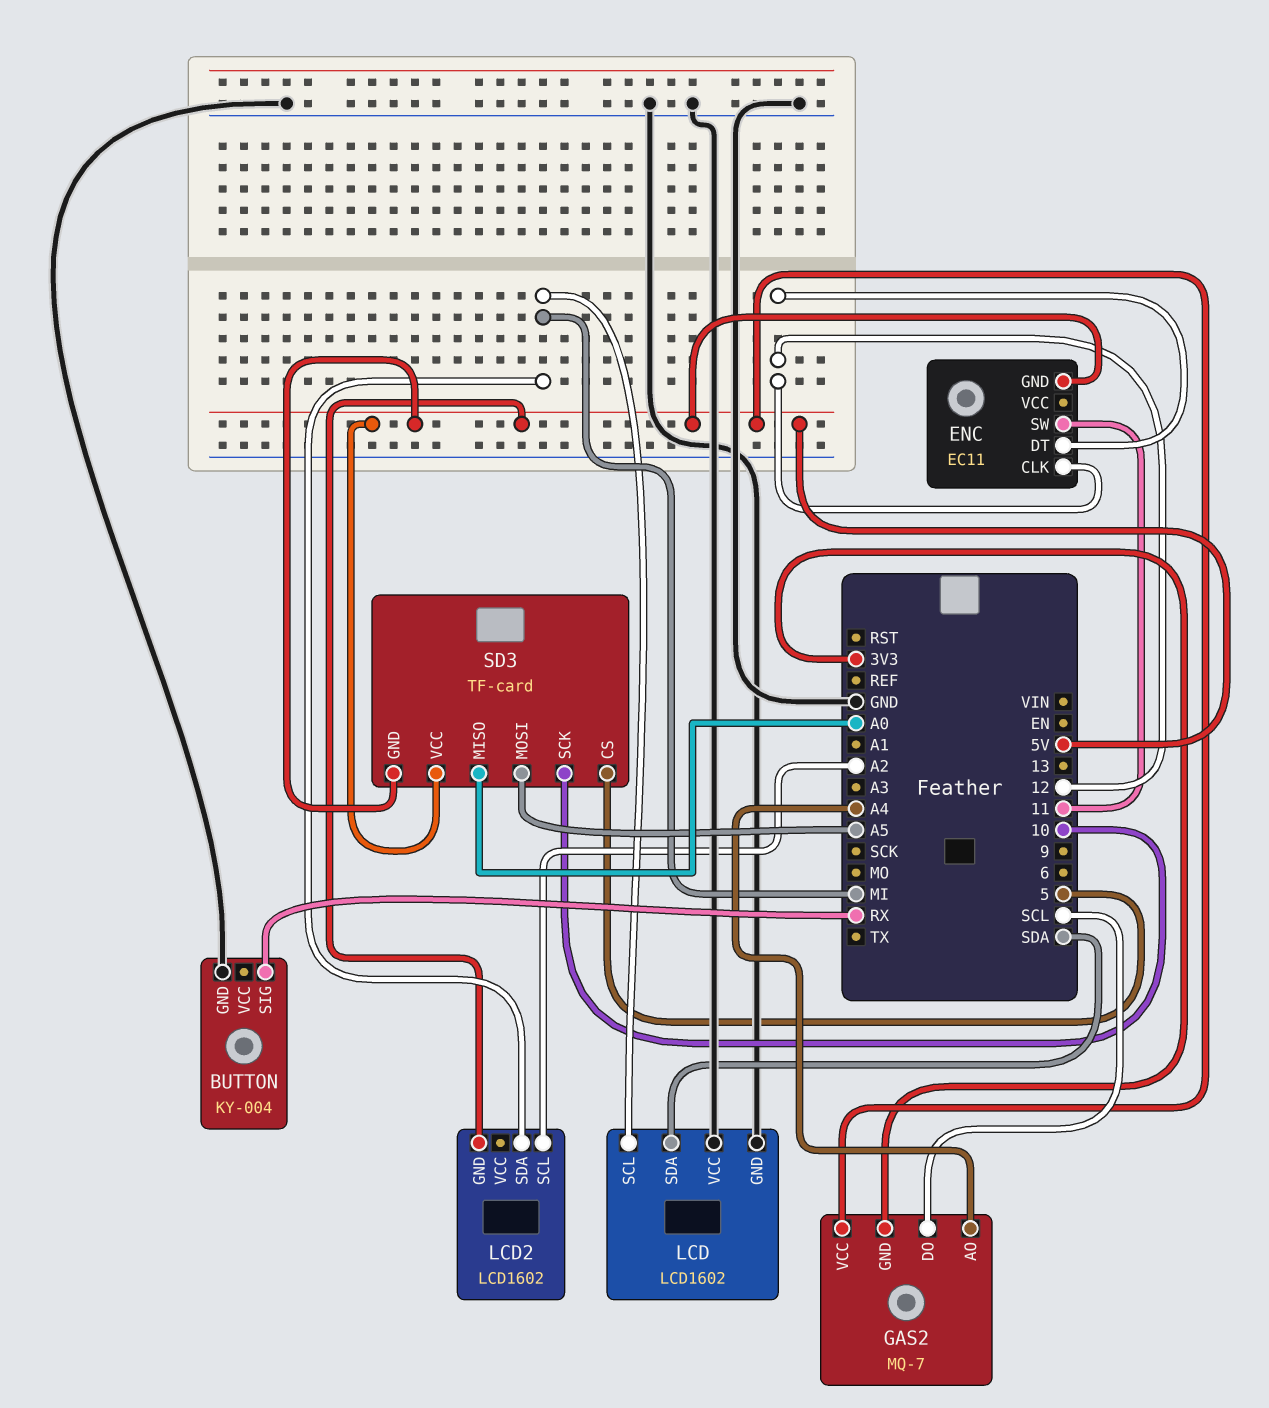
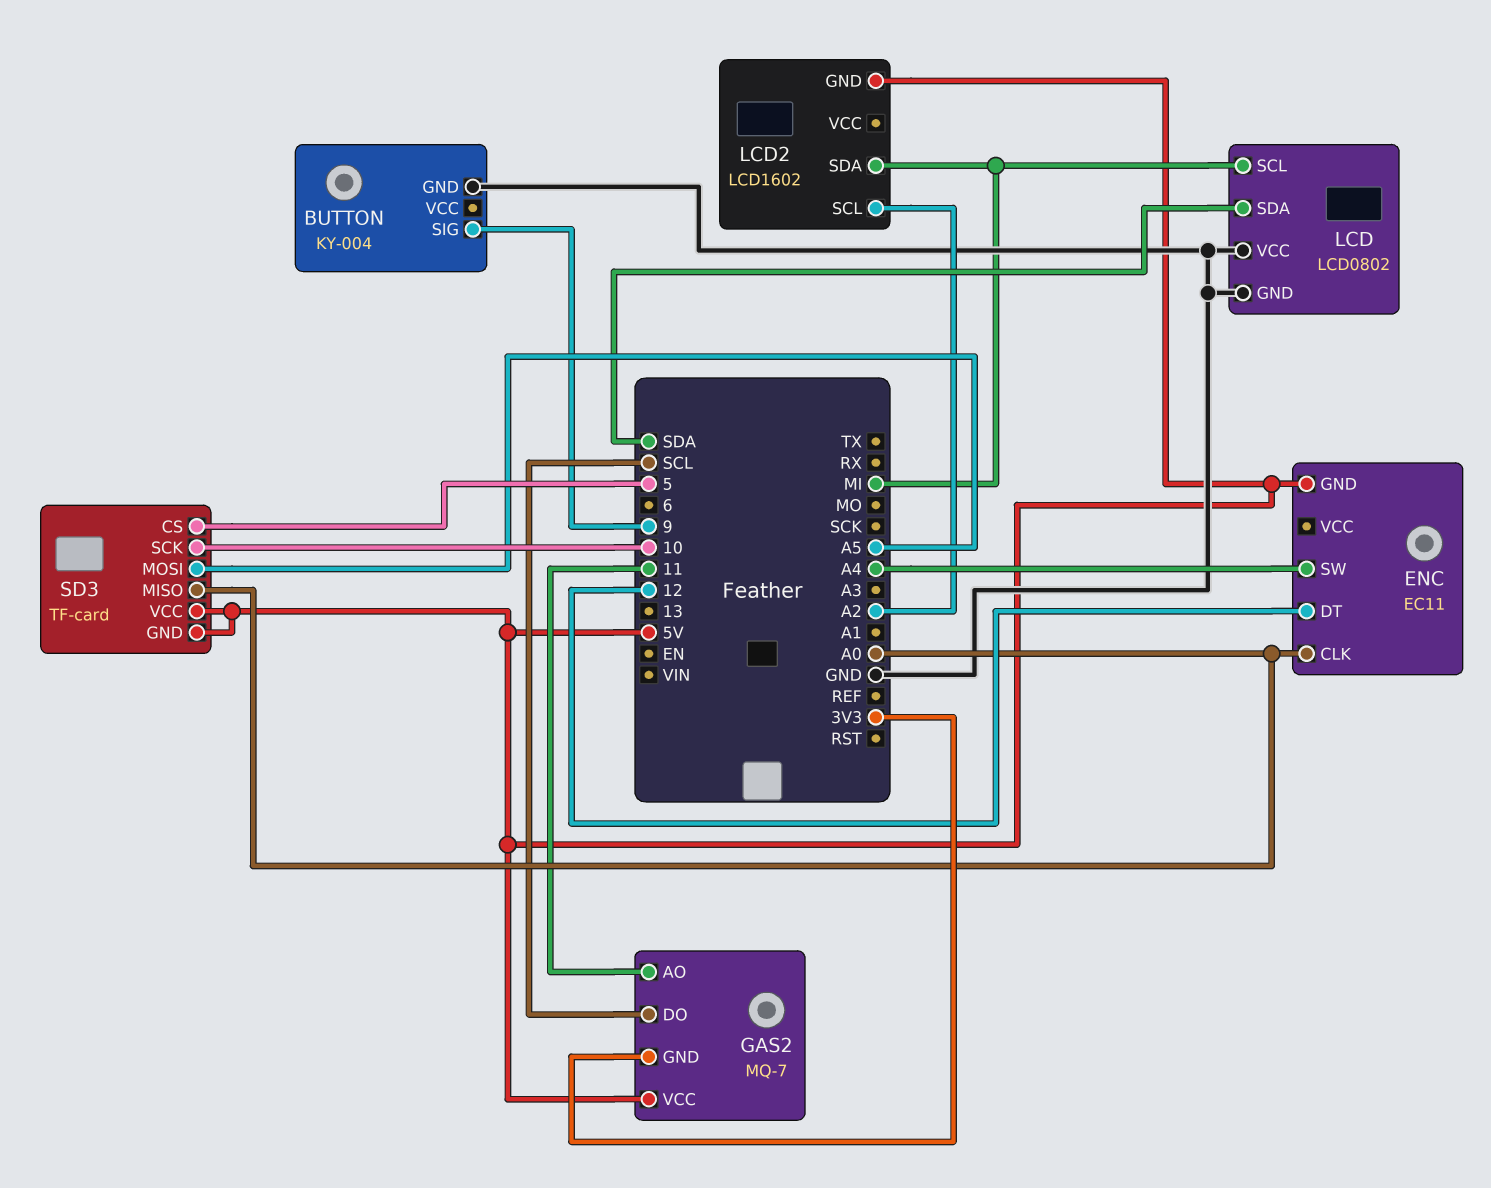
BUTTON pin SIG: RX -> 9
ENC pin CLK: 12 -> A0
ENC pin SW: 11 -> A4
GAS2 pin AO: A4 -> 11
LCD: LCD1602 -> LCD0802

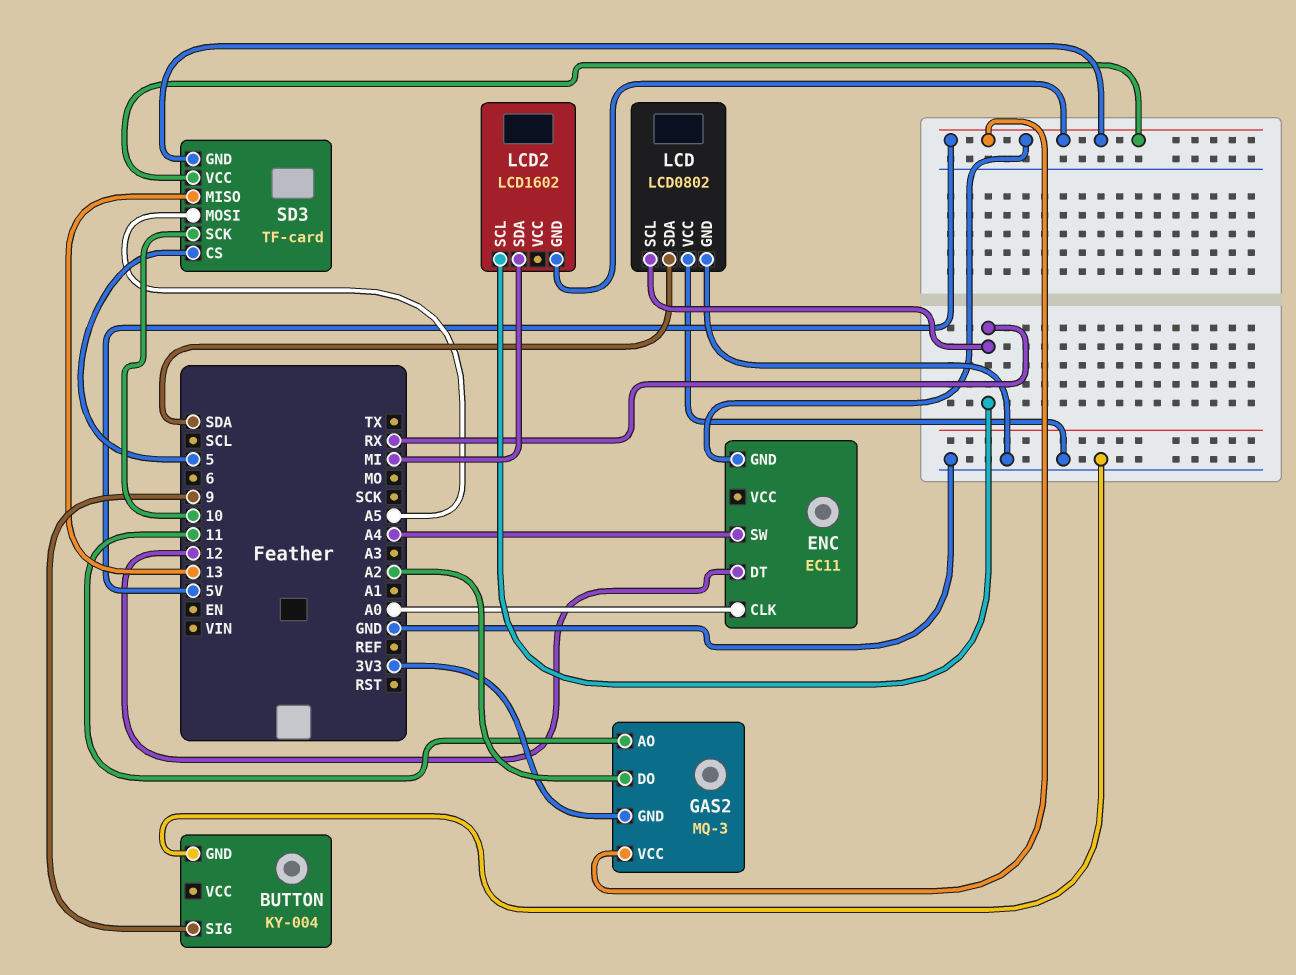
GAS2: MQ-7 -> MQ-3
GAS2 pin DO: SCL -> A2
LCD pin SCL: MI -> RX
LCD2 pin SCL: A2 -> RX
SD3 pin MISO: A0 -> 13

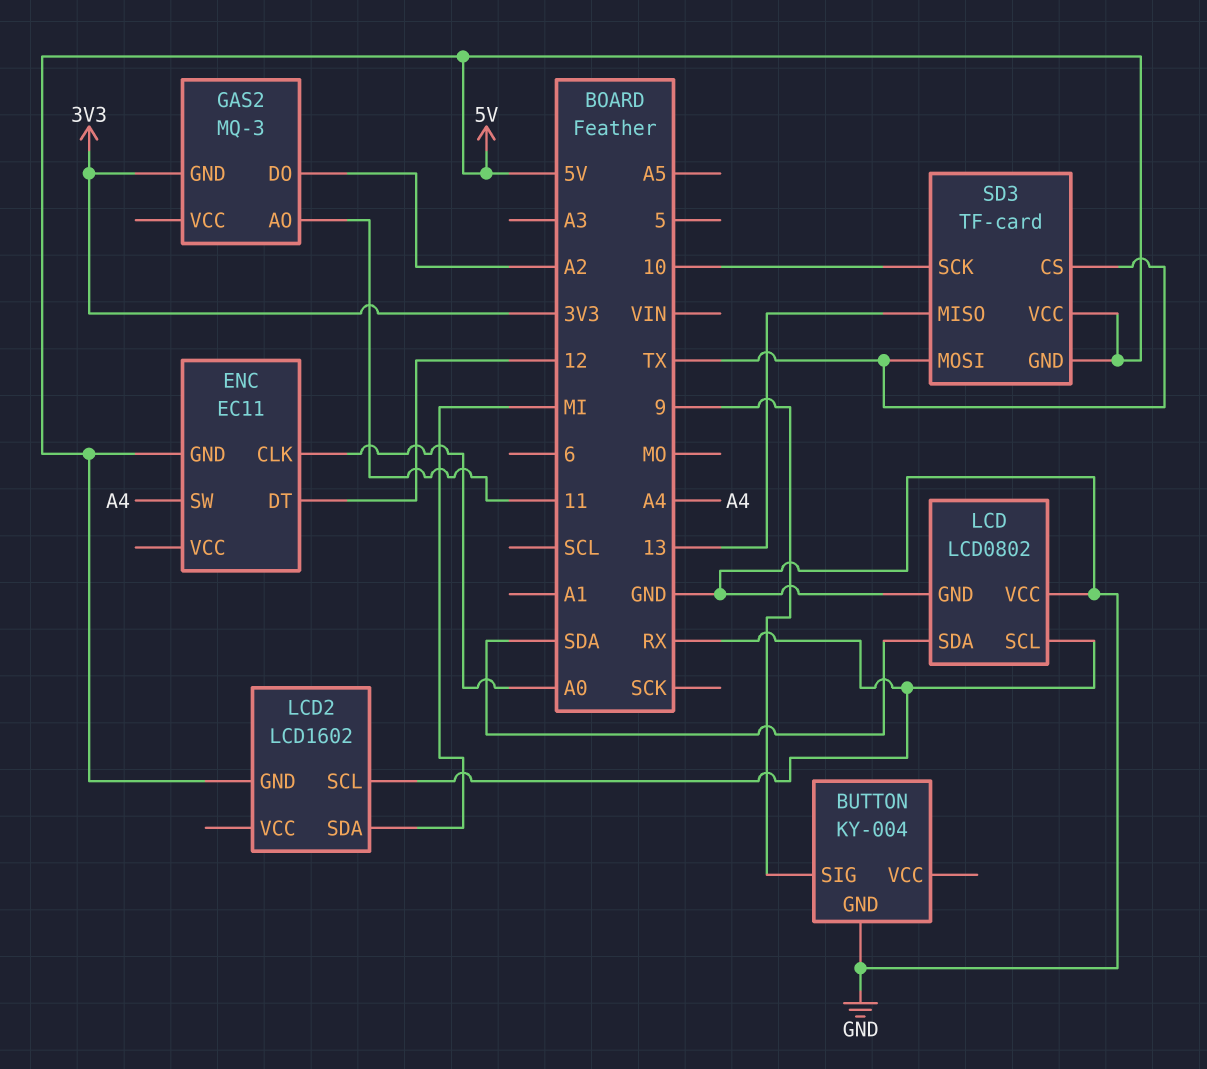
GAS2 pin VCC: 5V -> none
SD3 pin CS: 5 -> TX
SD3 pin MOSI: A5 -> TX

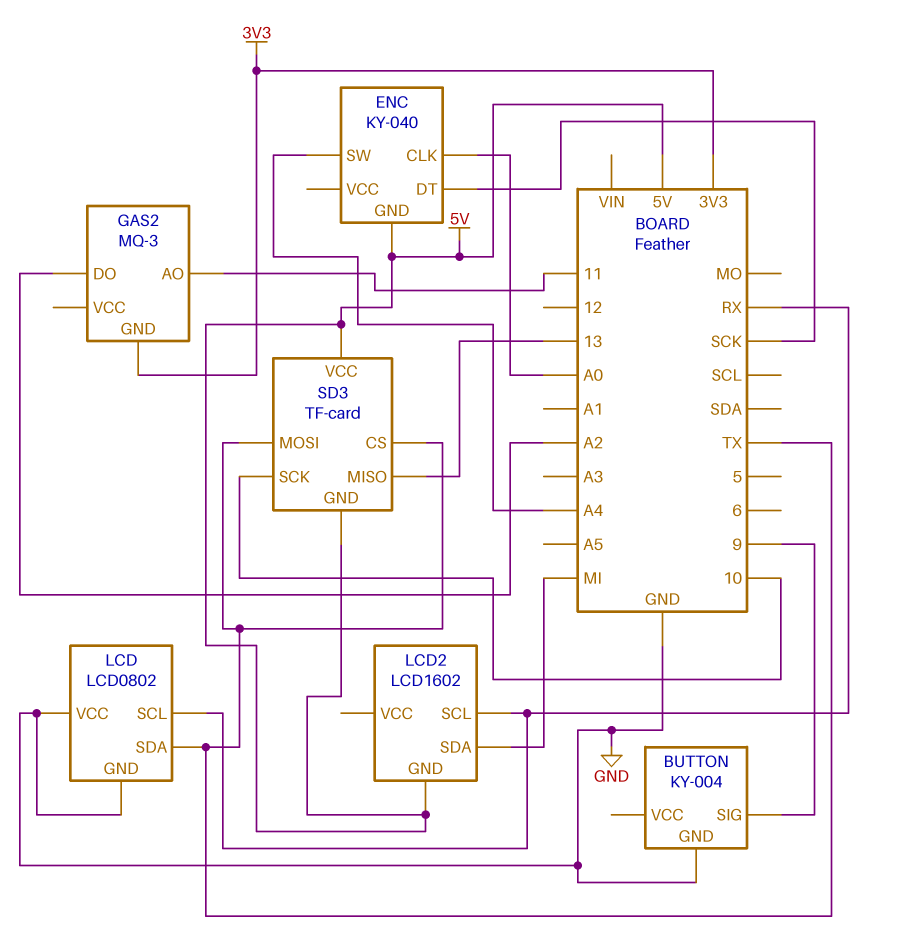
ENC: EC11 -> KY-040
ENC pin DT: 12 -> SCK
LCD pin SDA: SDA -> TX

